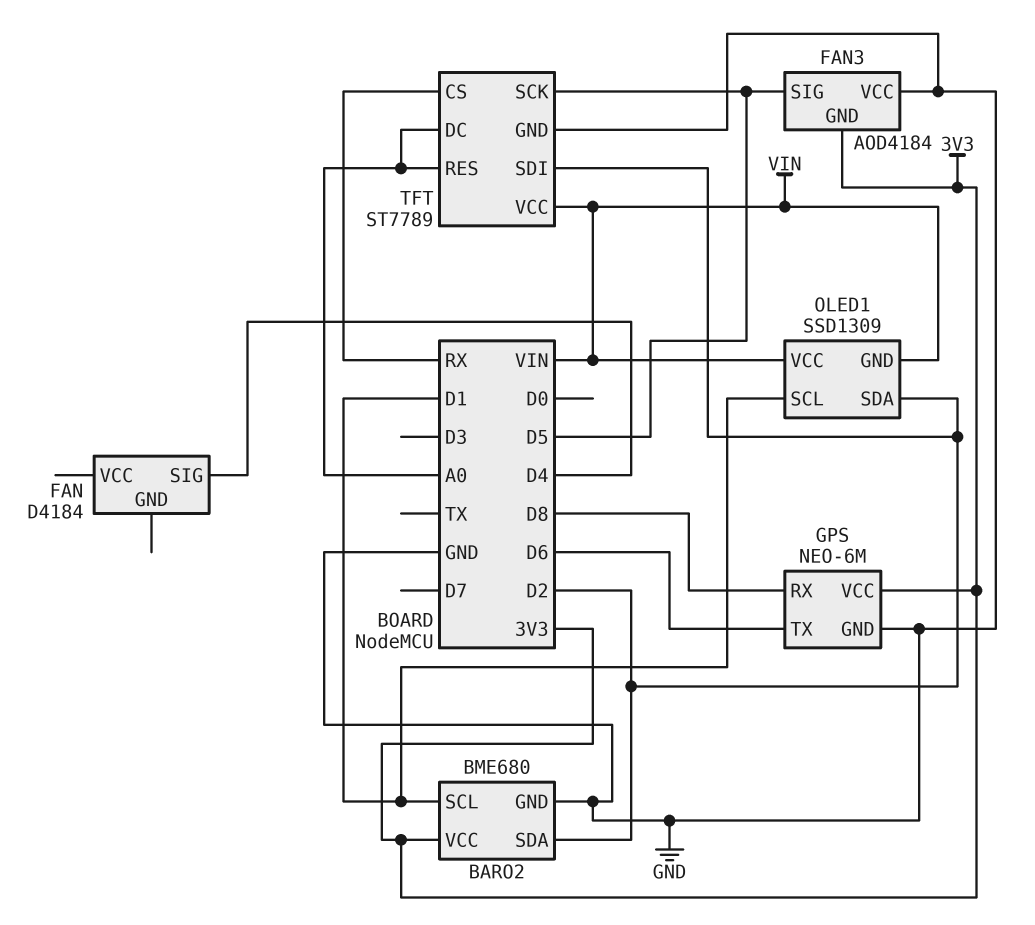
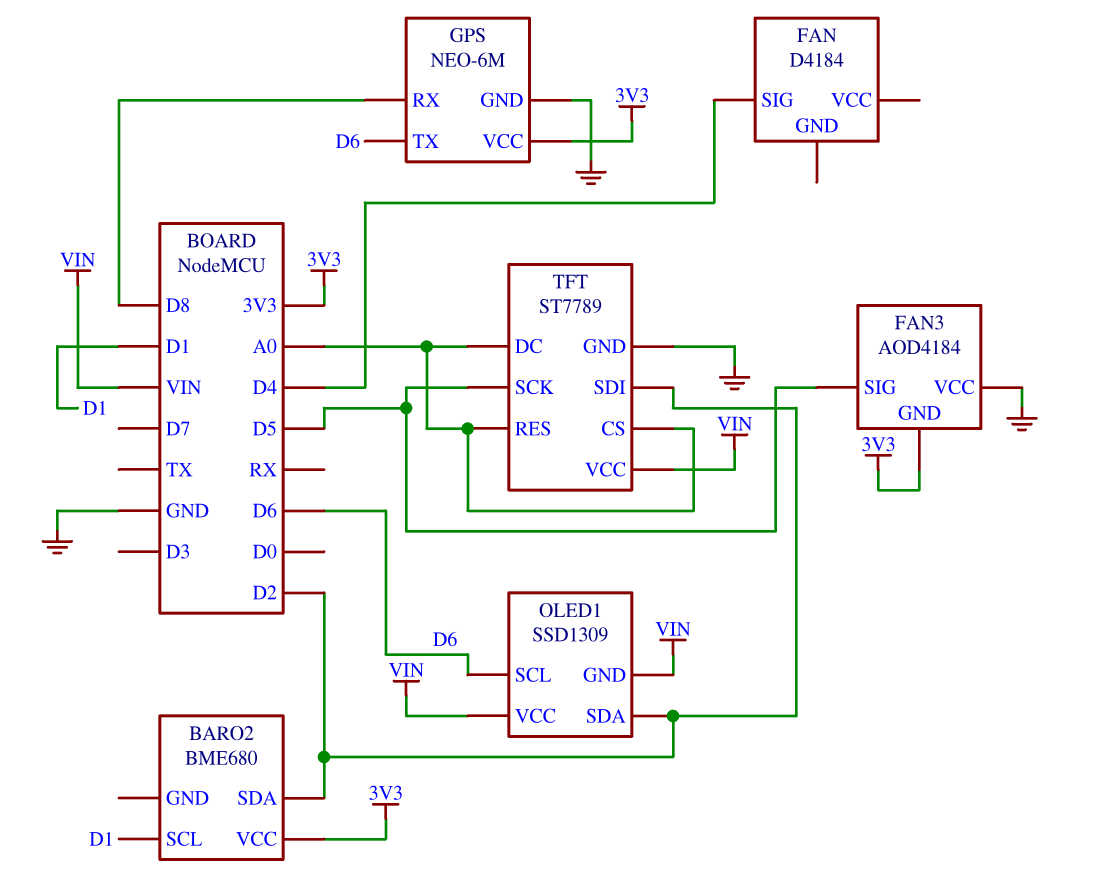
BARO2 pin GND: GND -> none
OLED1 pin SCL: D1 -> D6
TFT pin CS: RX -> A0

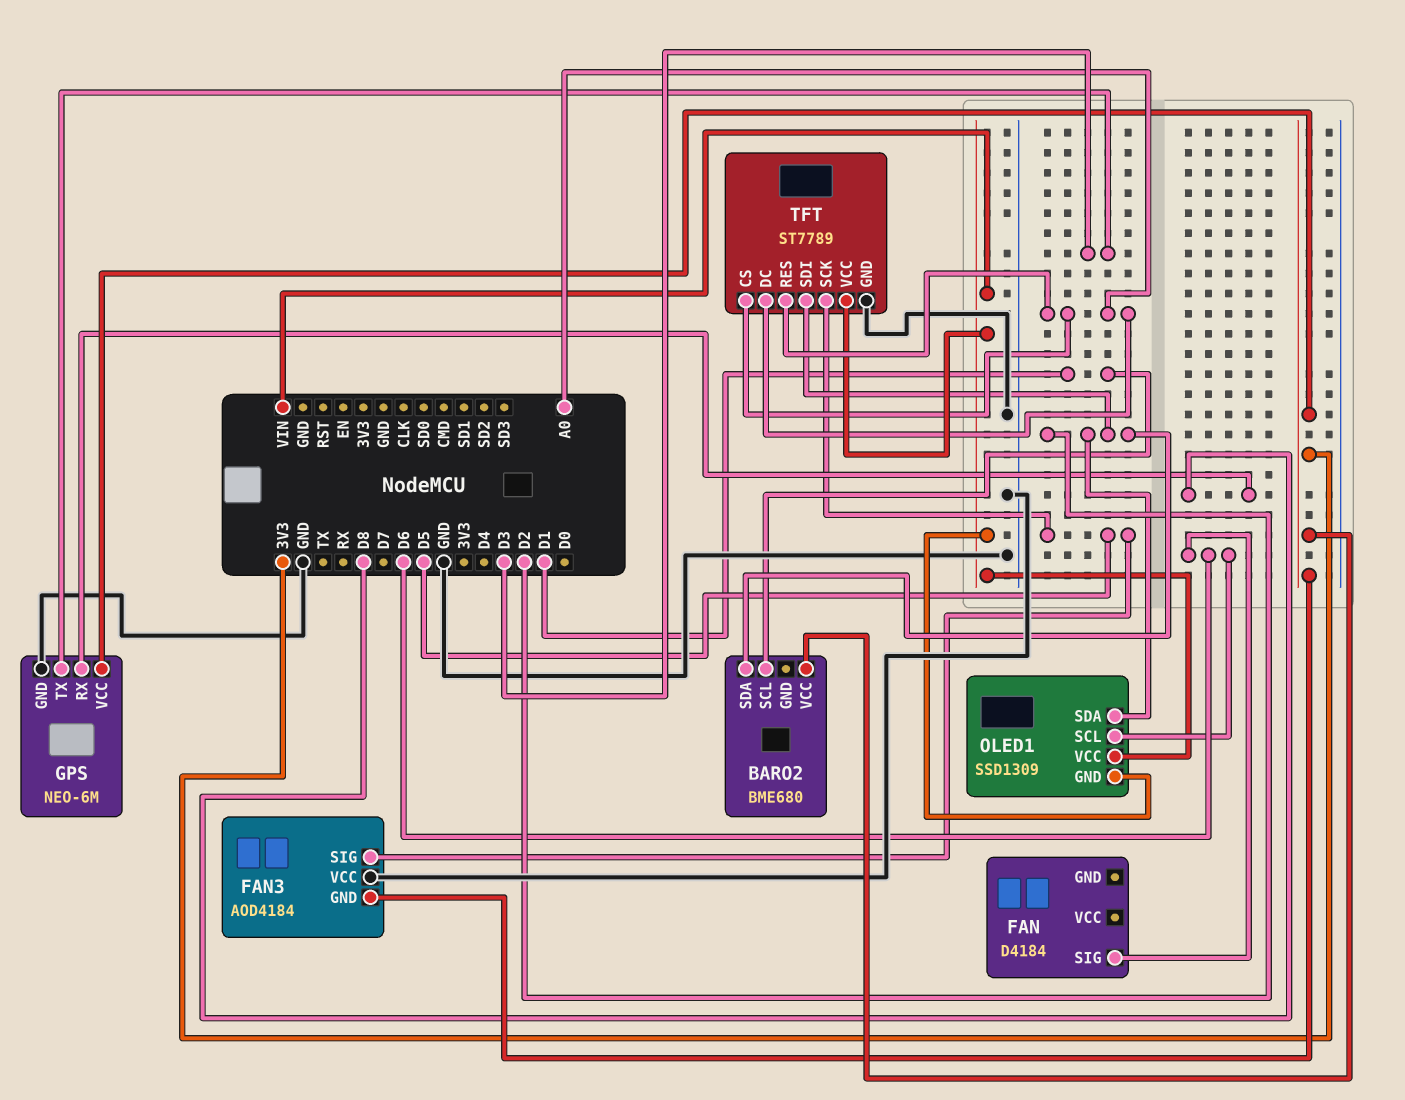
FAN pin SIG: D4 -> D6
GPS pin TX: D6 -> D3

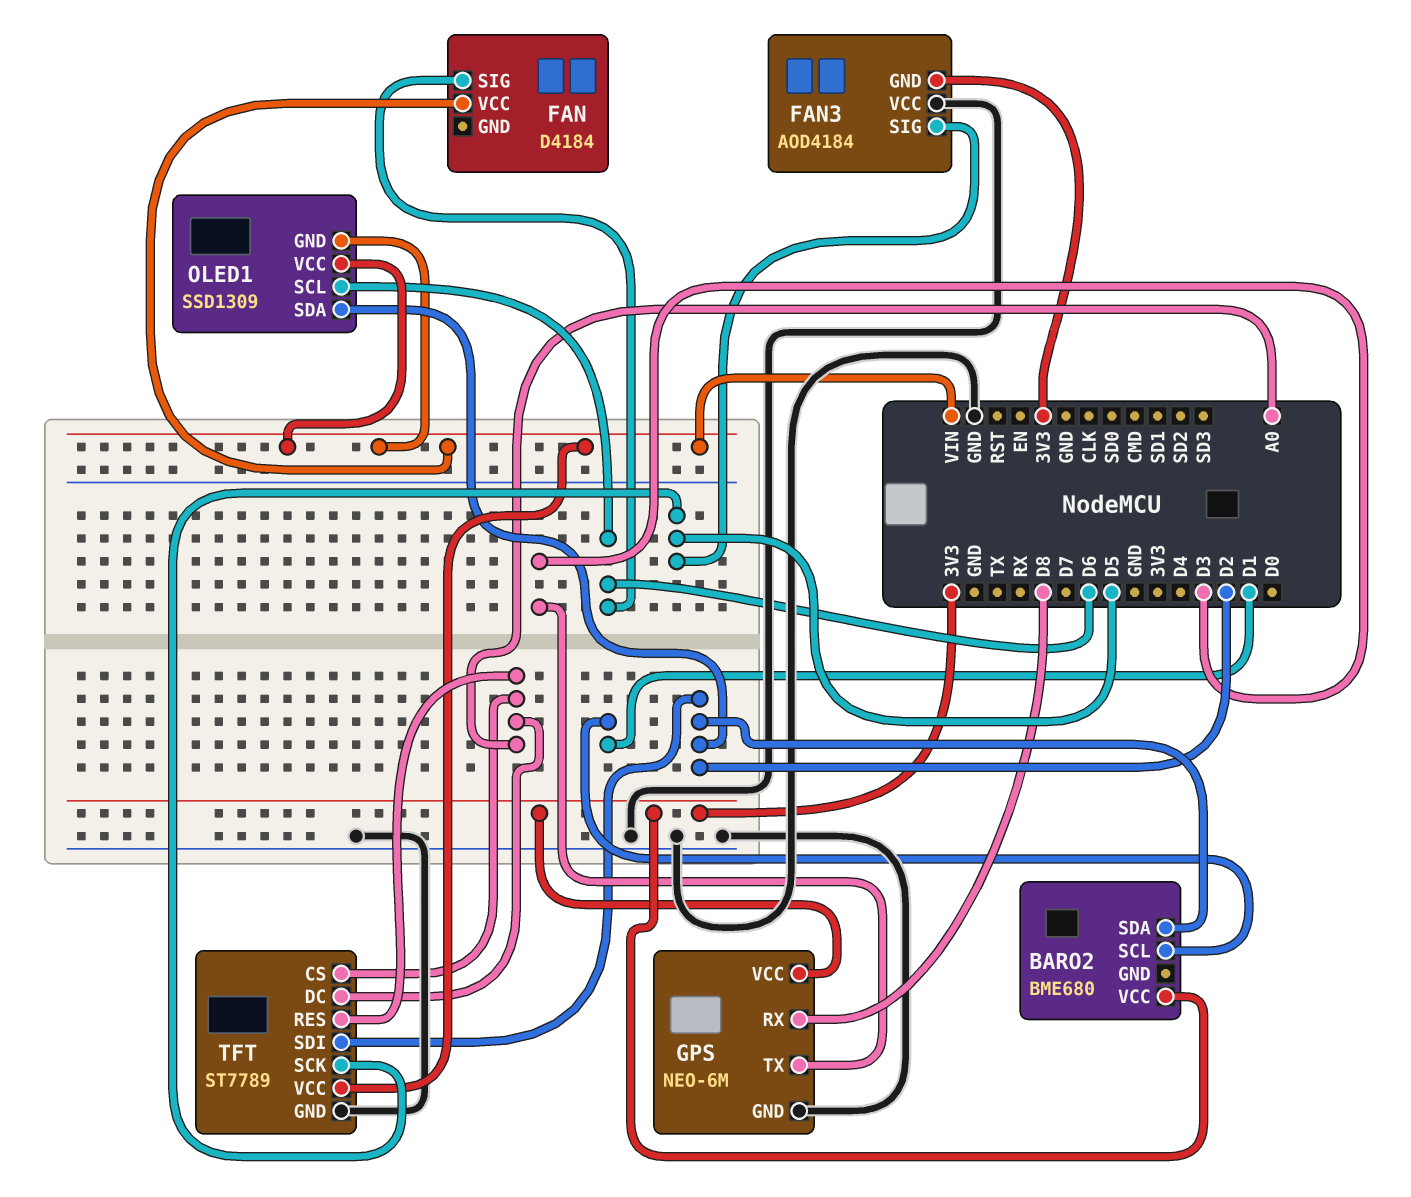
FAN pin VCC: none -> VIN

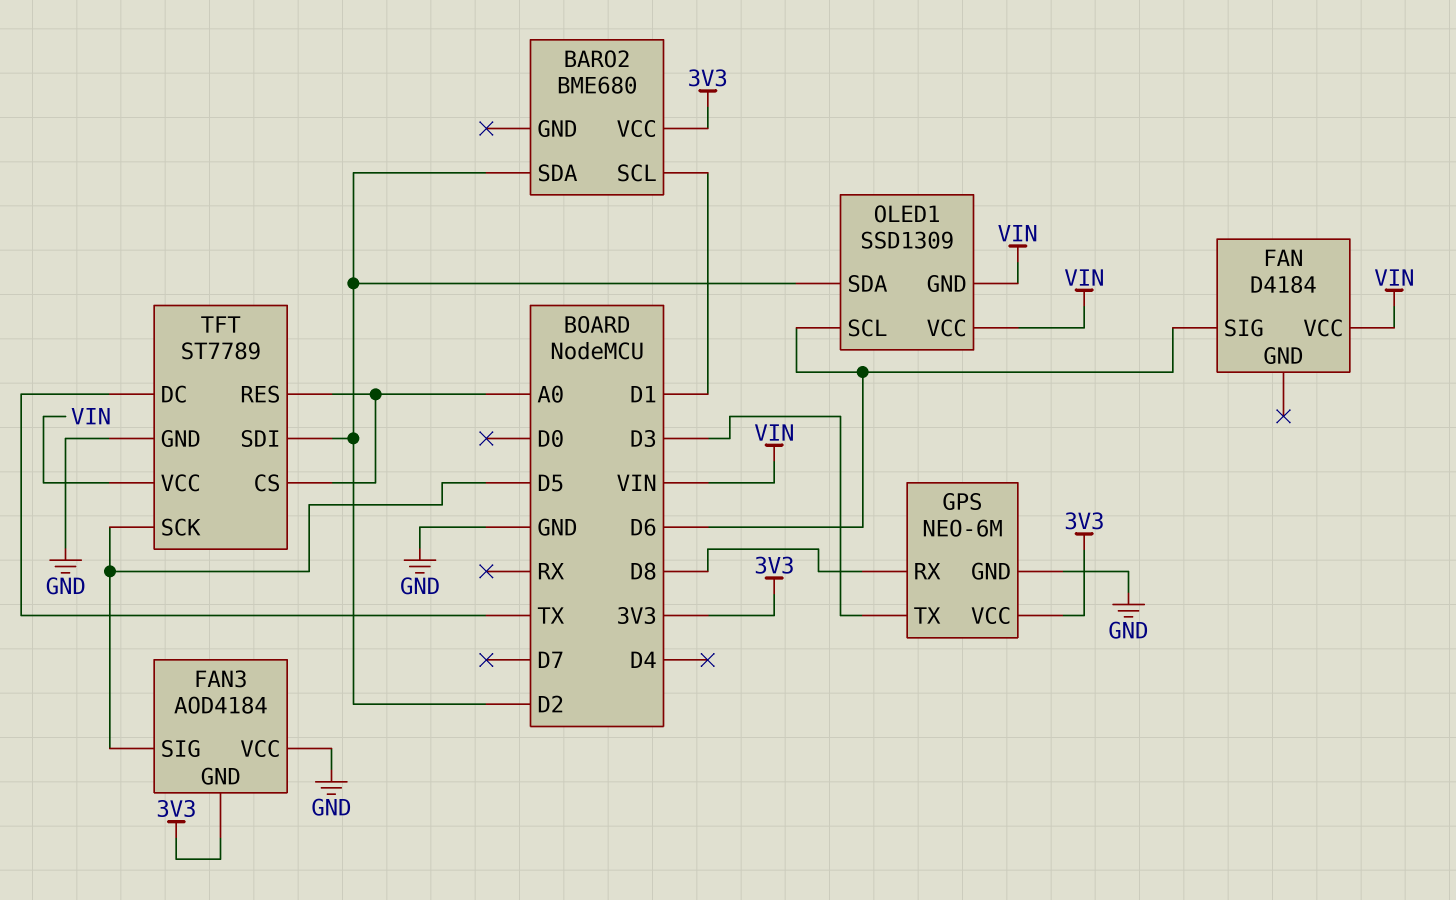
TFT pin DC: A0 -> TX

